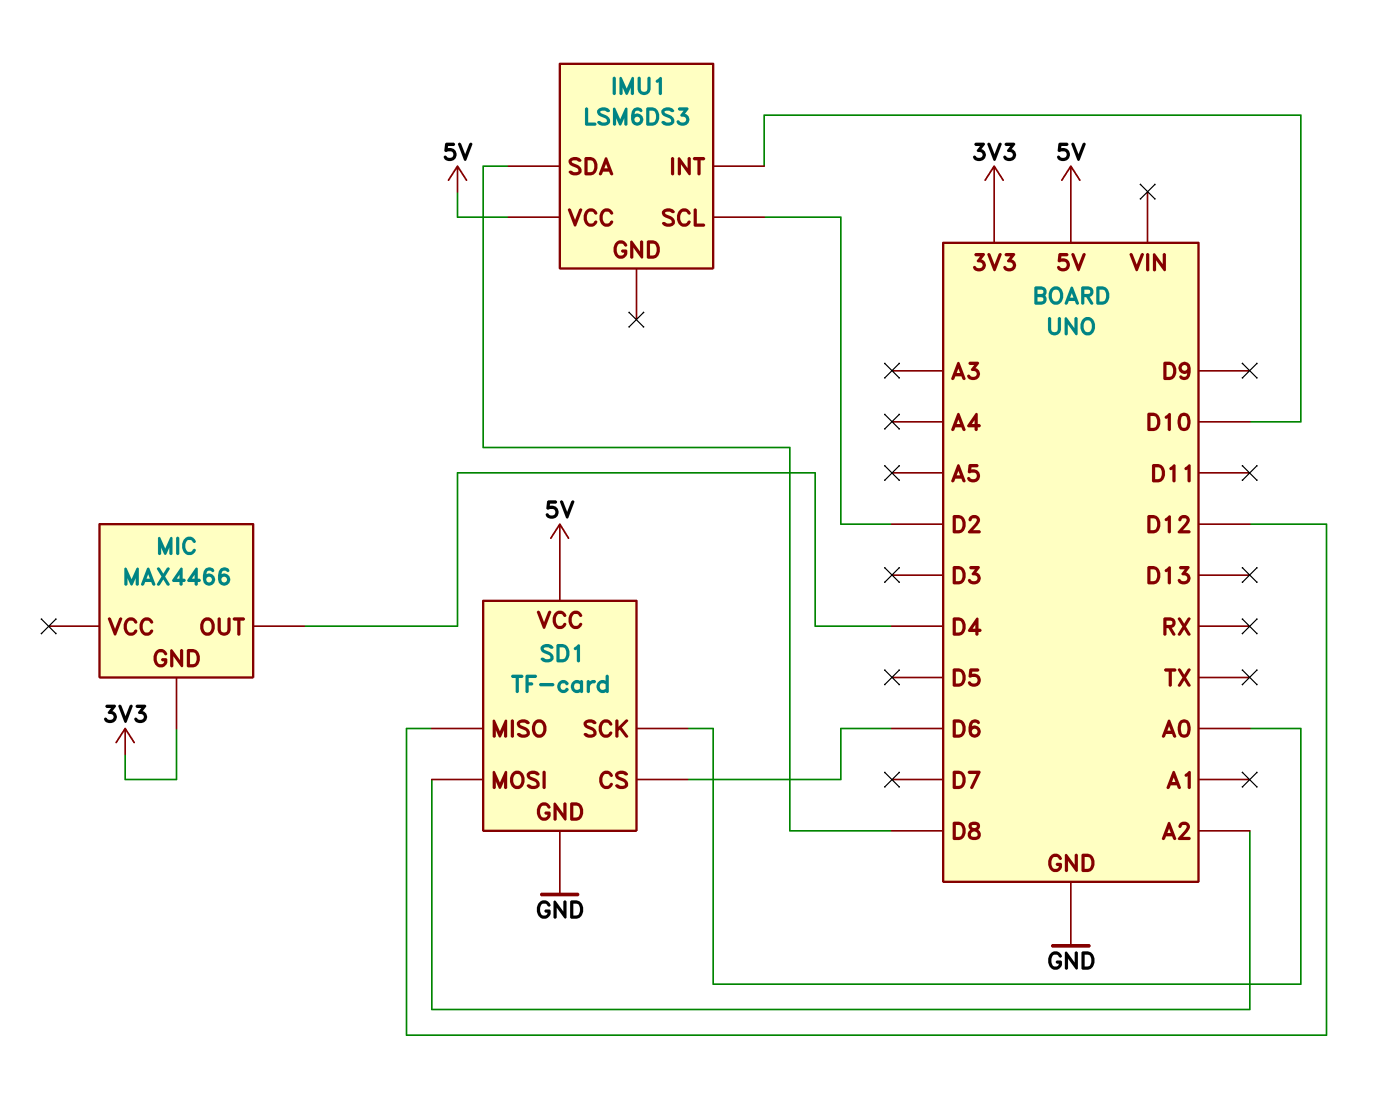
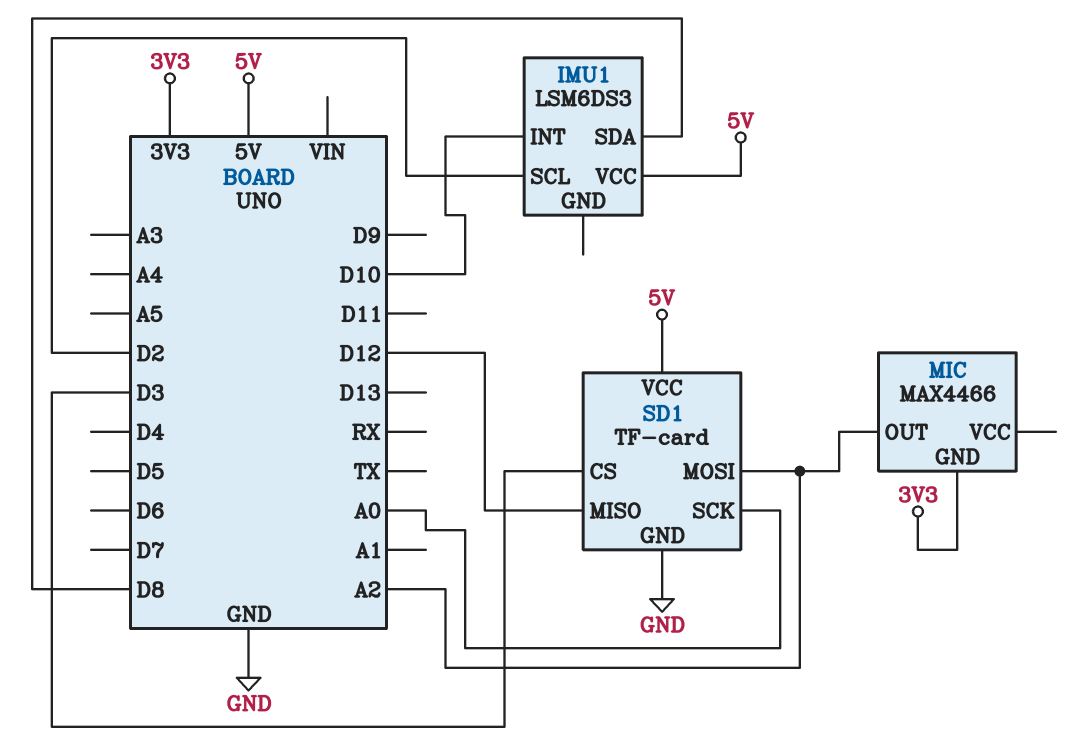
MIC pin OUT: D4 -> A2
SD1 pin CS: D6 -> D3

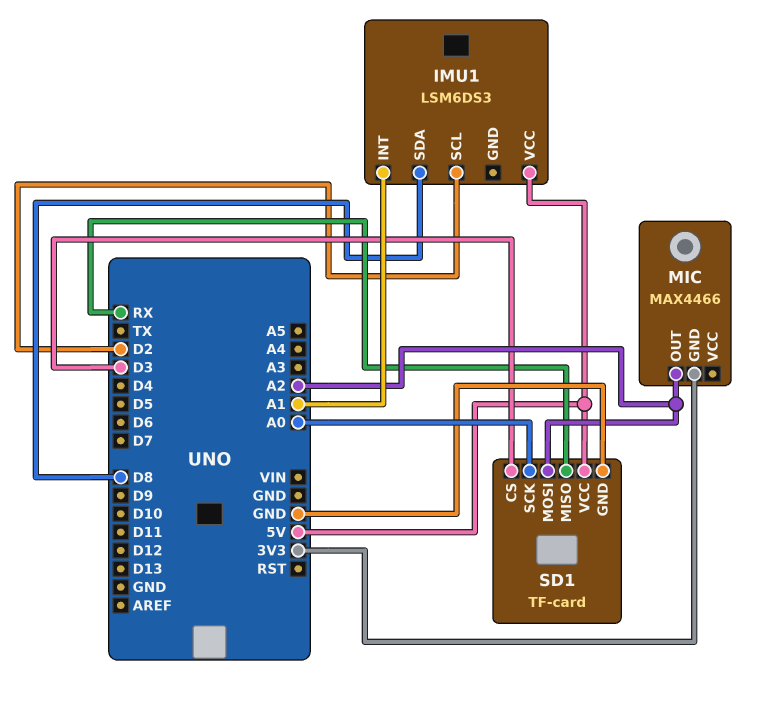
IMU1 pin INT: D10 -> A1
SD1 pin MISO: D12 -> RX

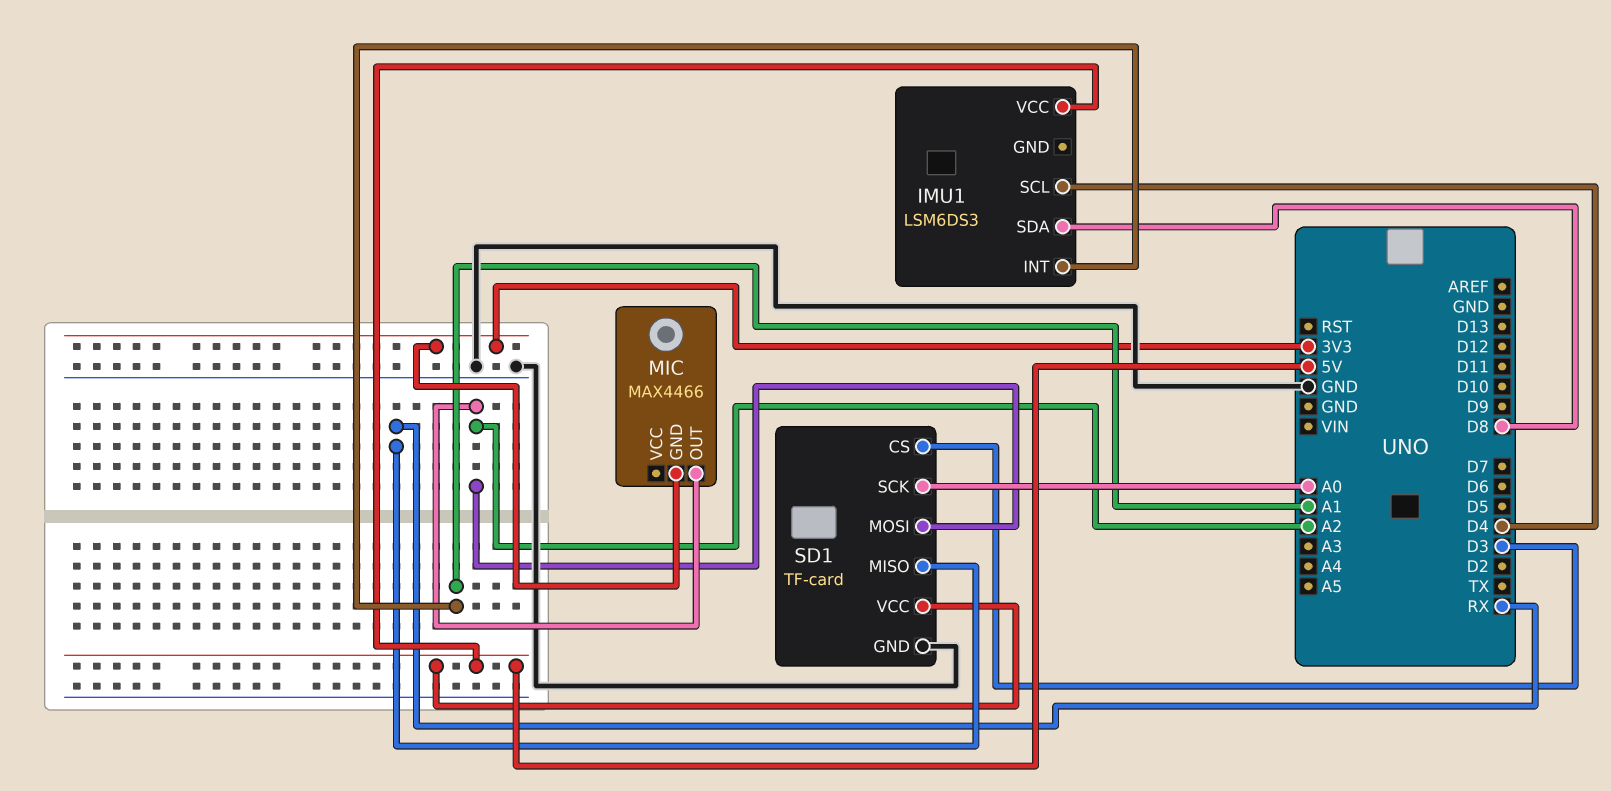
IMU1 pin SCL: D2 -> D4

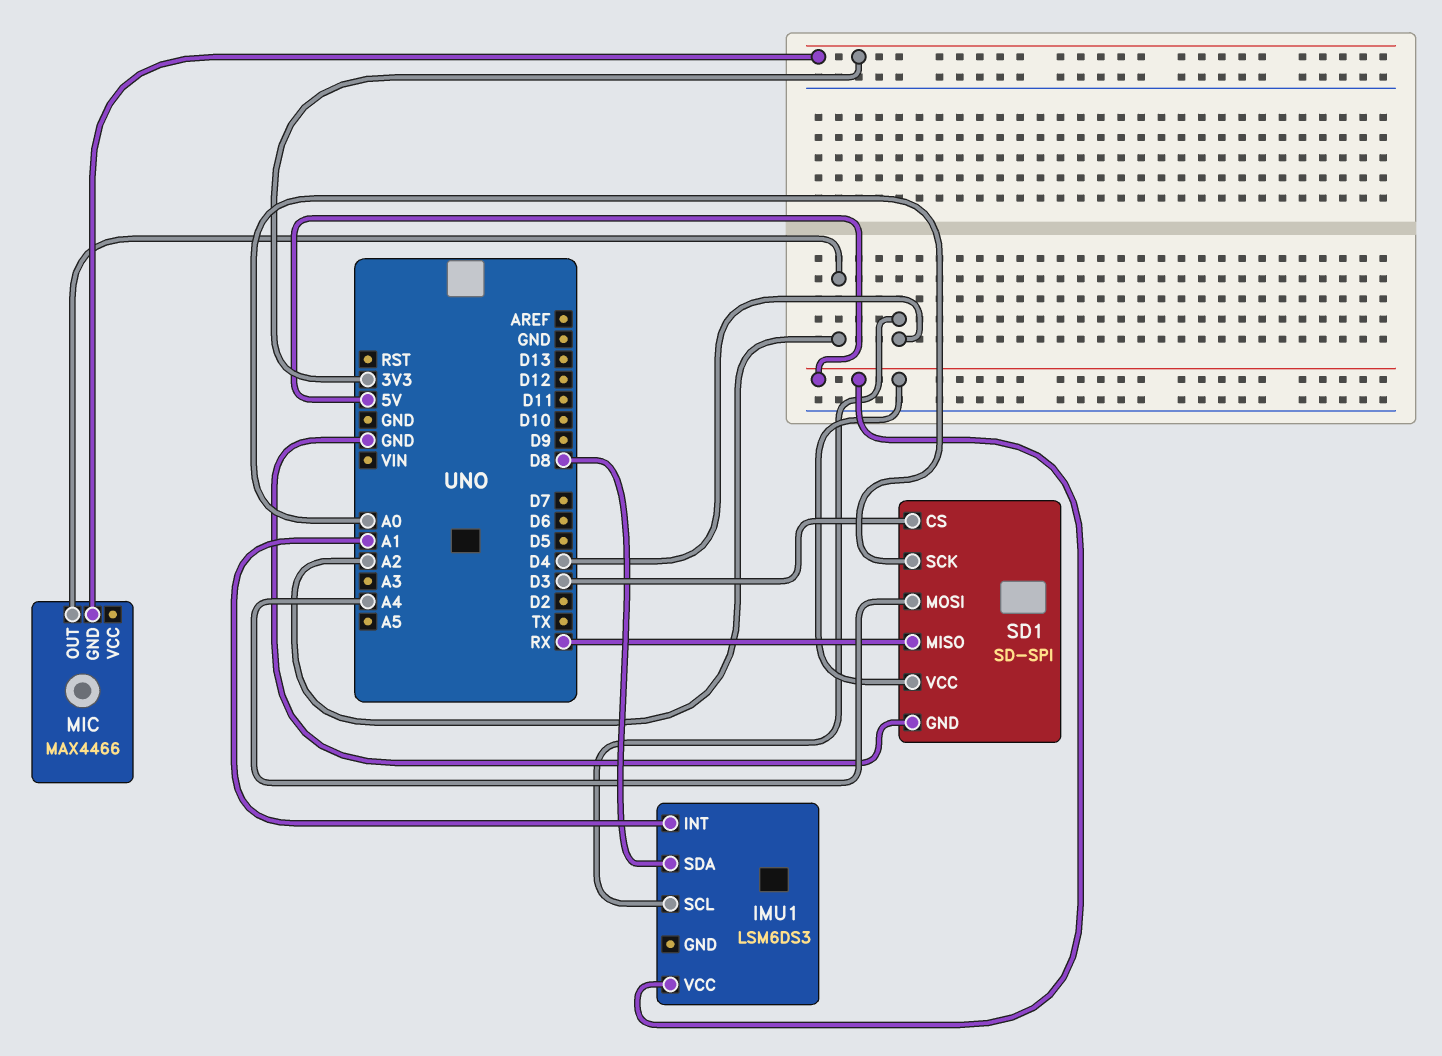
SD1: TF-card -> SD-SPI
SD1 pin MOSI: A2 -> A4

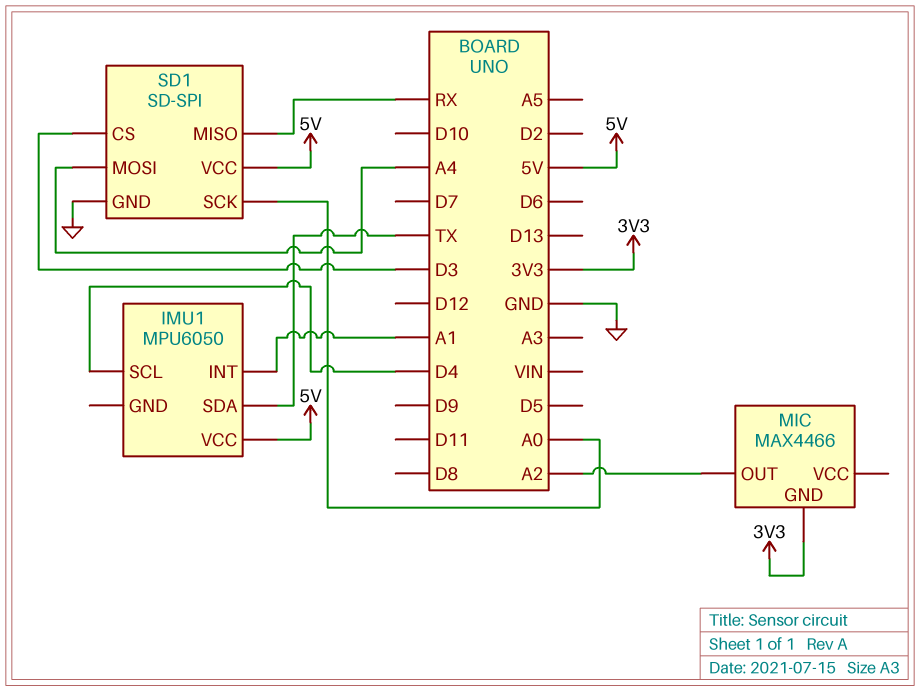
IMU1: LSM6DS3 -> MPU6050
IMU1 pin SDA: D8 -> TX

